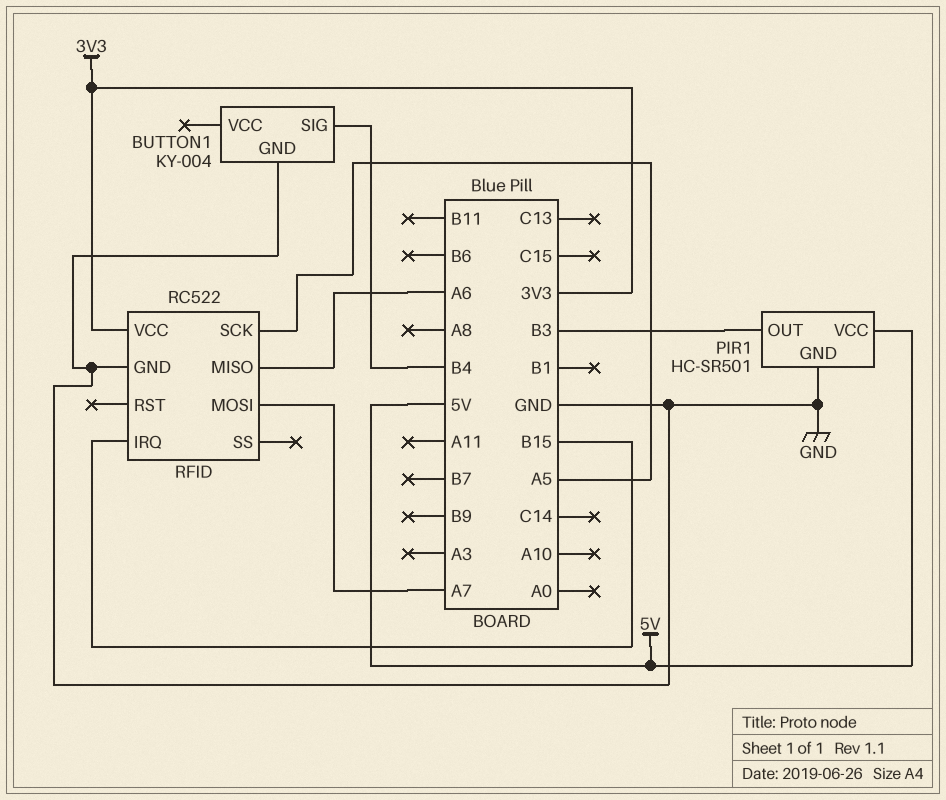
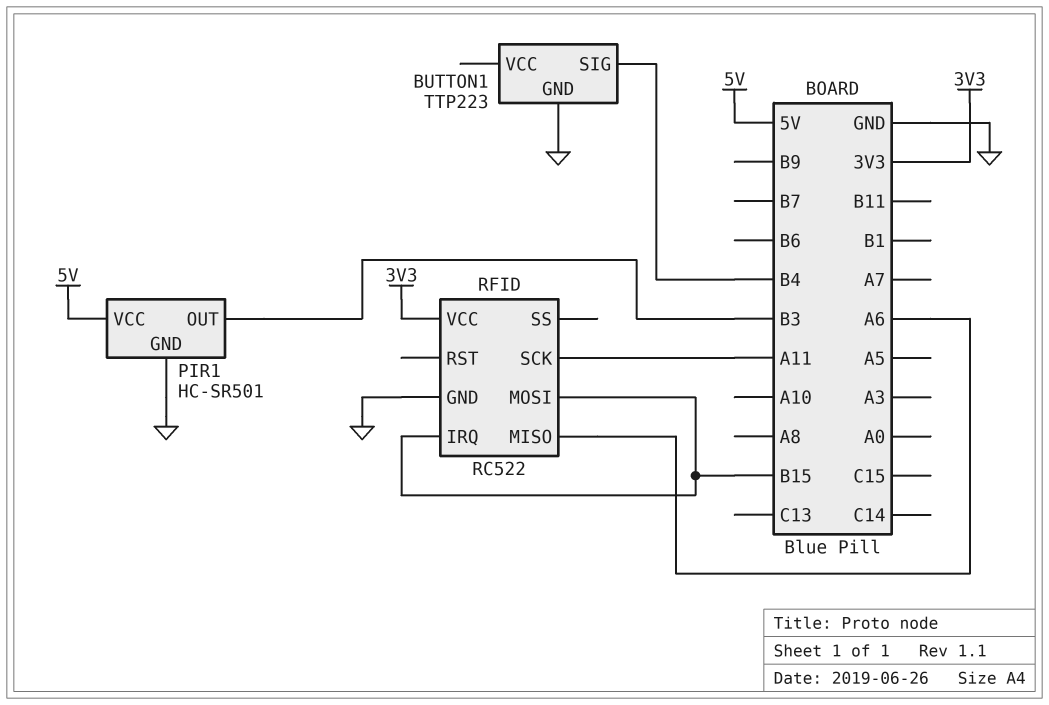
BUTTON1: KY-004 -> TTP223
RFID pin MOSI: A7 -> B15
RFID pin SCK: A5 -> A11

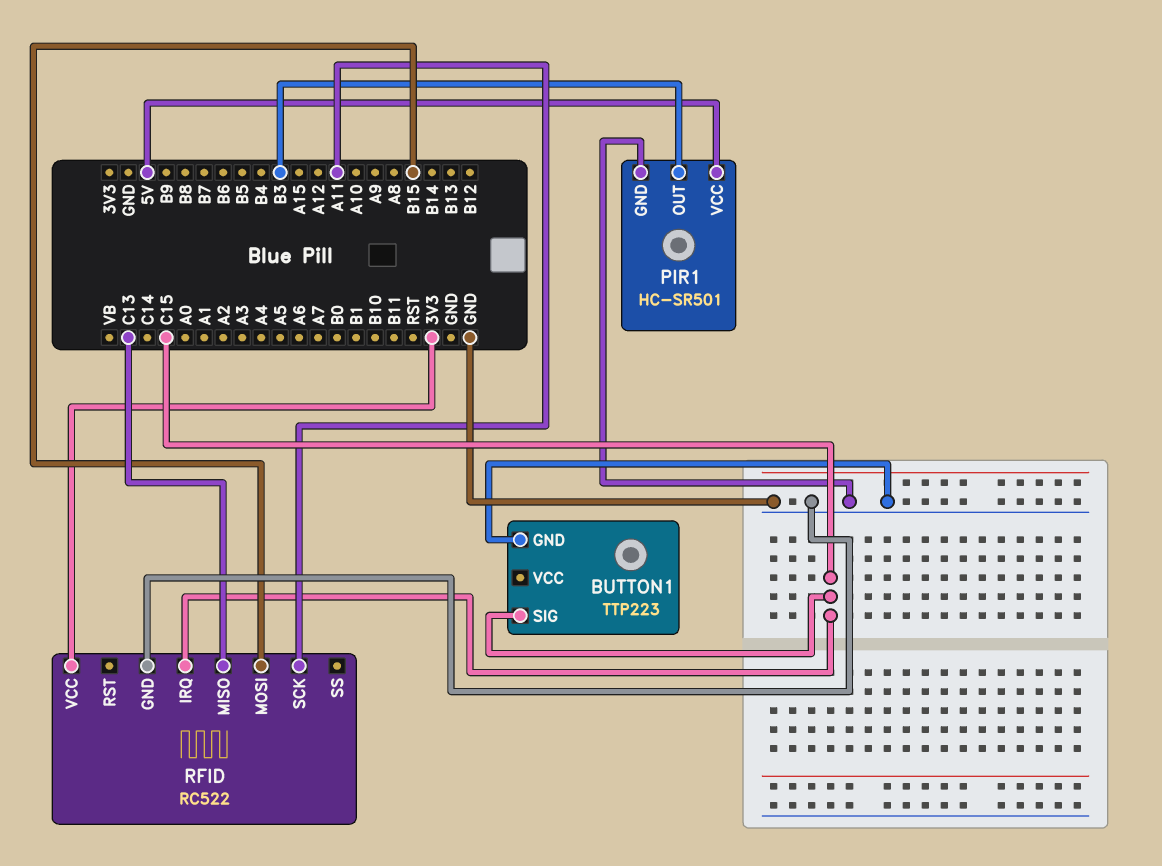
BUTTON1 pin SIG: B4 -> C15
RFID pin IRQ: B15 -> C15
RFID pin MISO: A6 -> C13

